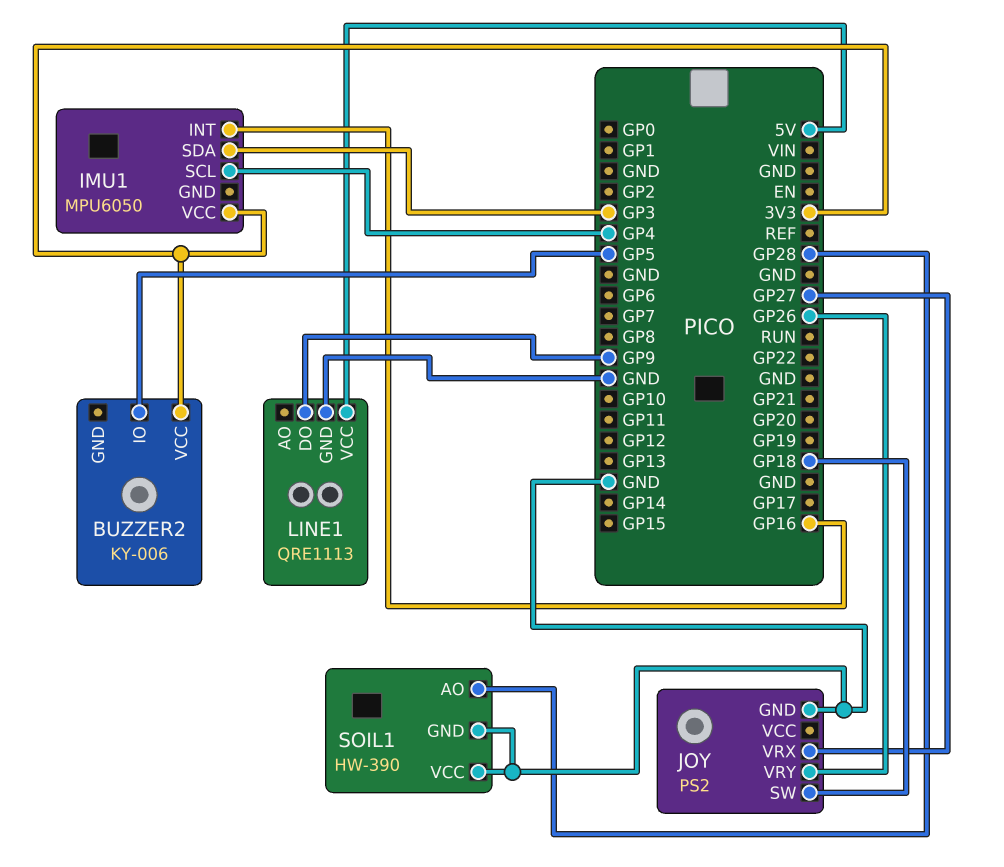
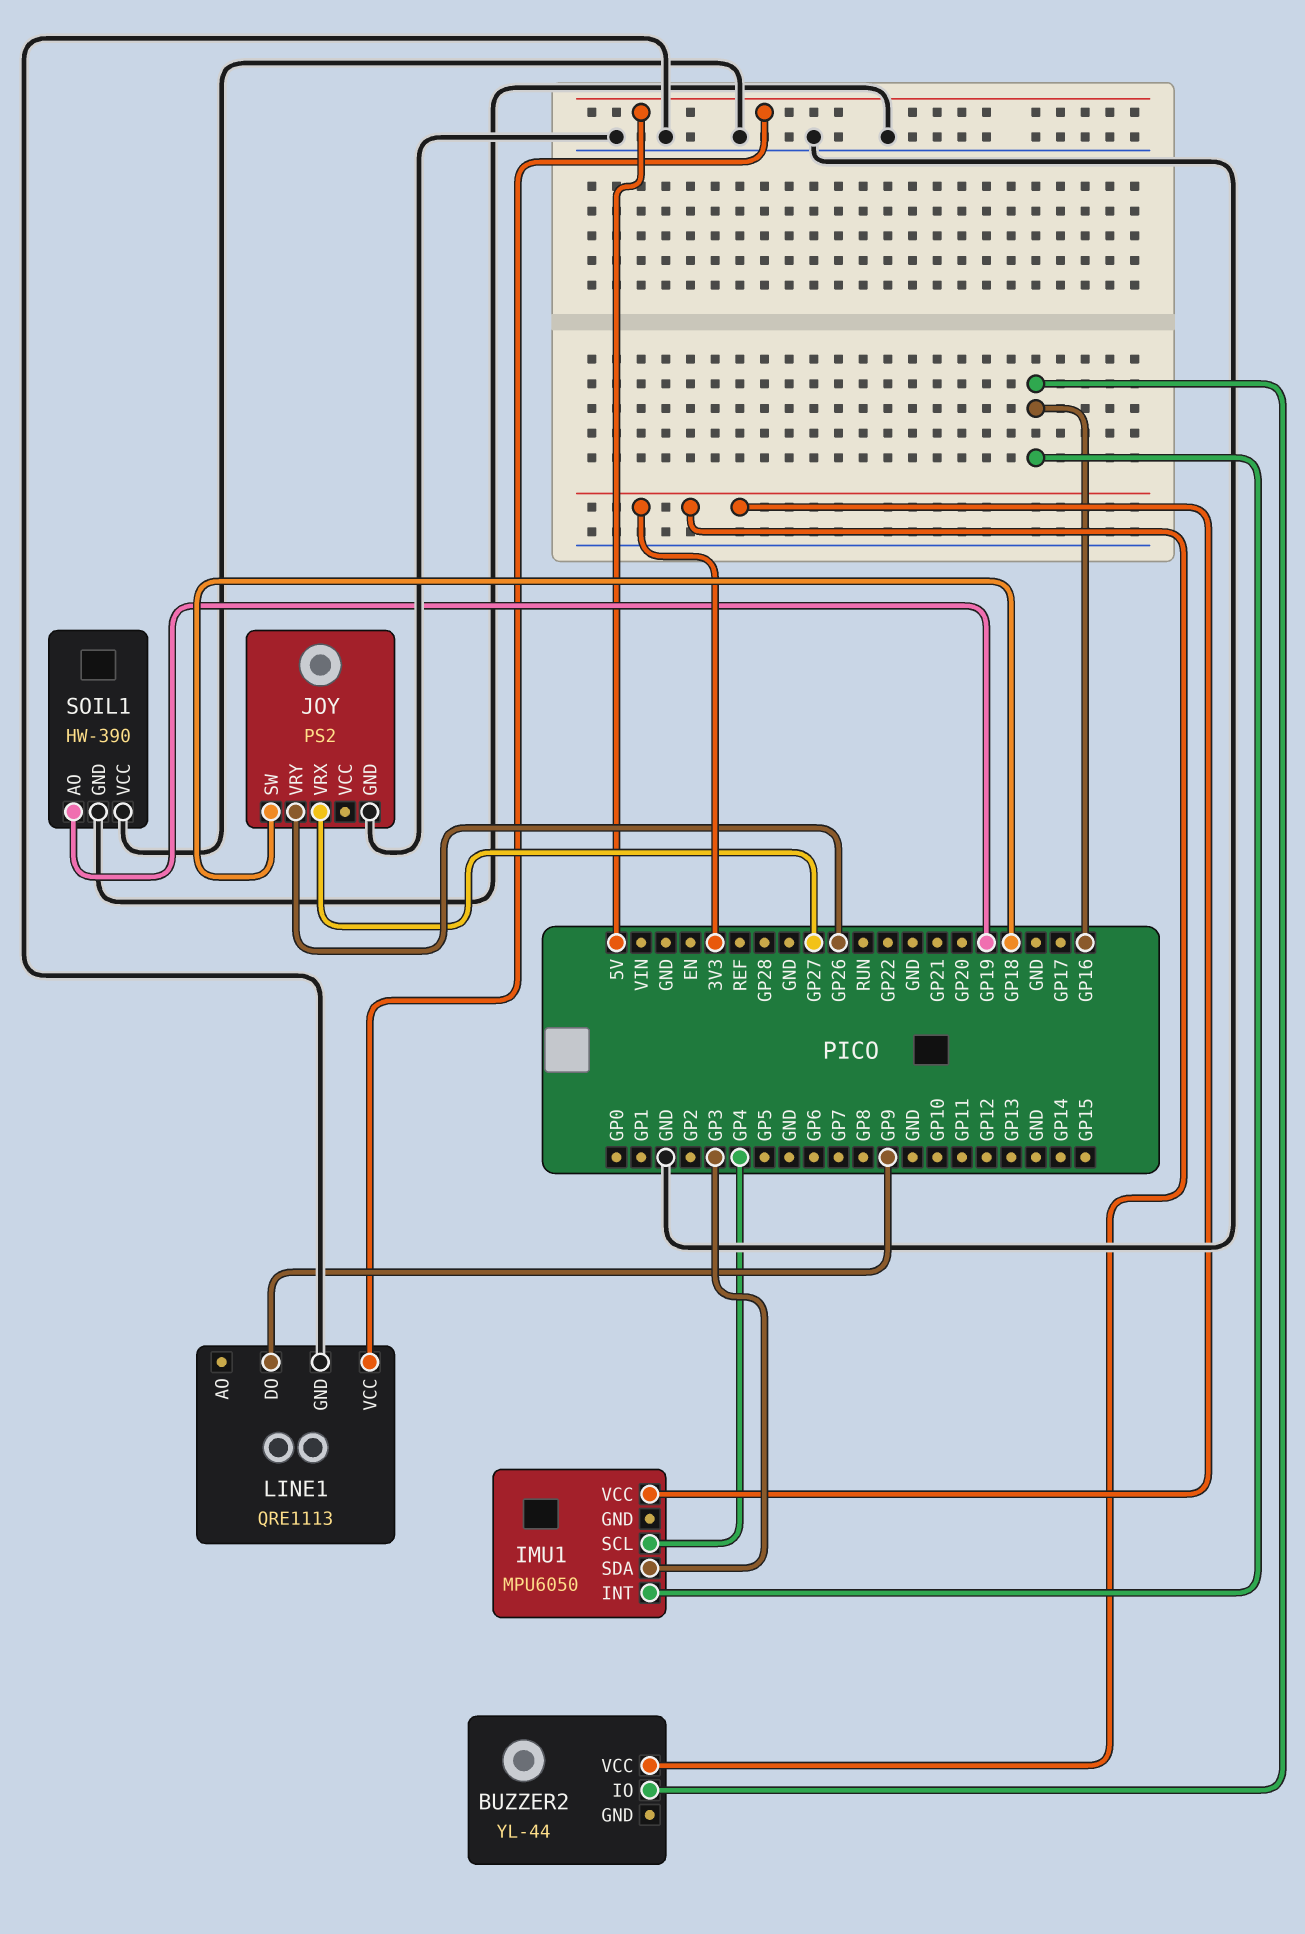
BUZZER2: KY-006 -> YL-44
BUZZER2 pin IO: GP5 -> GP16
SOIL1 pin AO: GP28 -> GP19

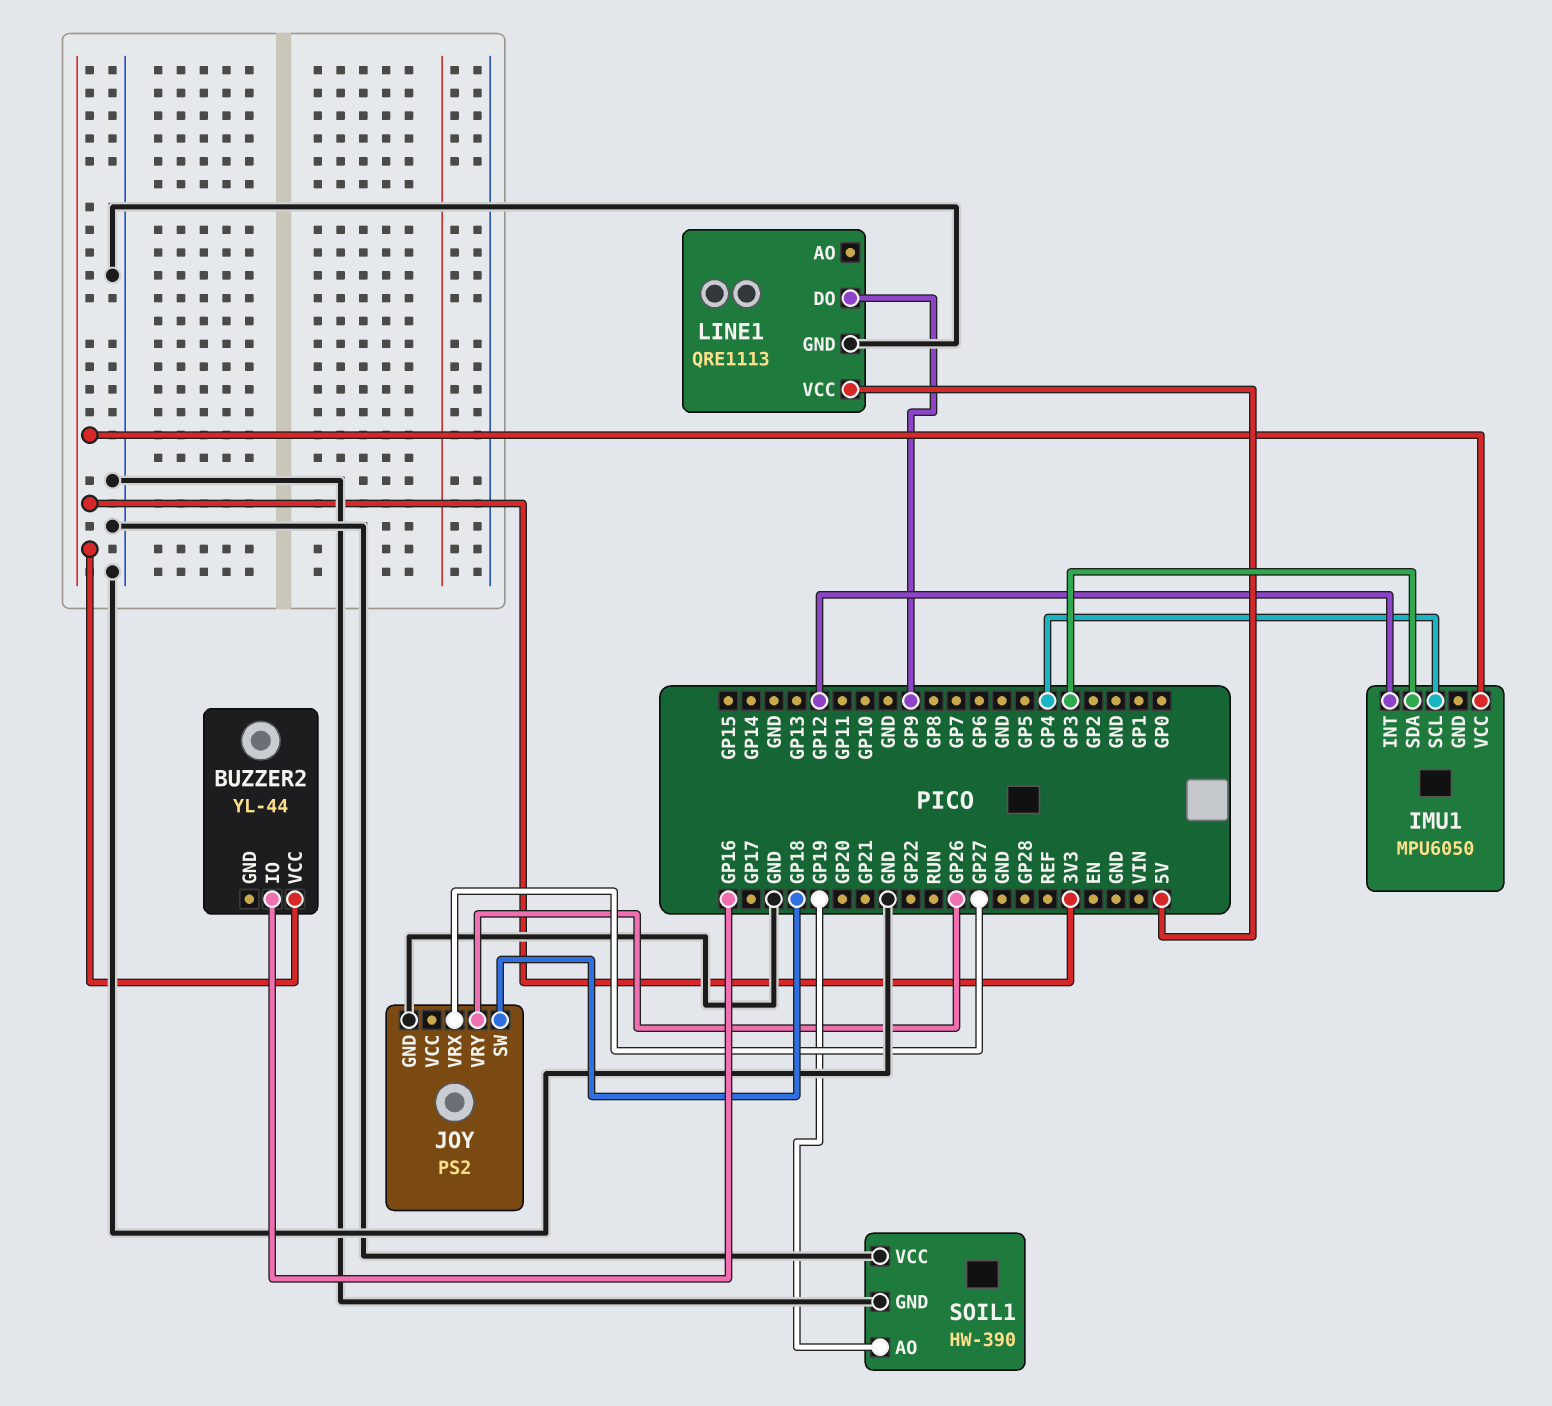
IMU1 pin INT: GP16 -> GP12

